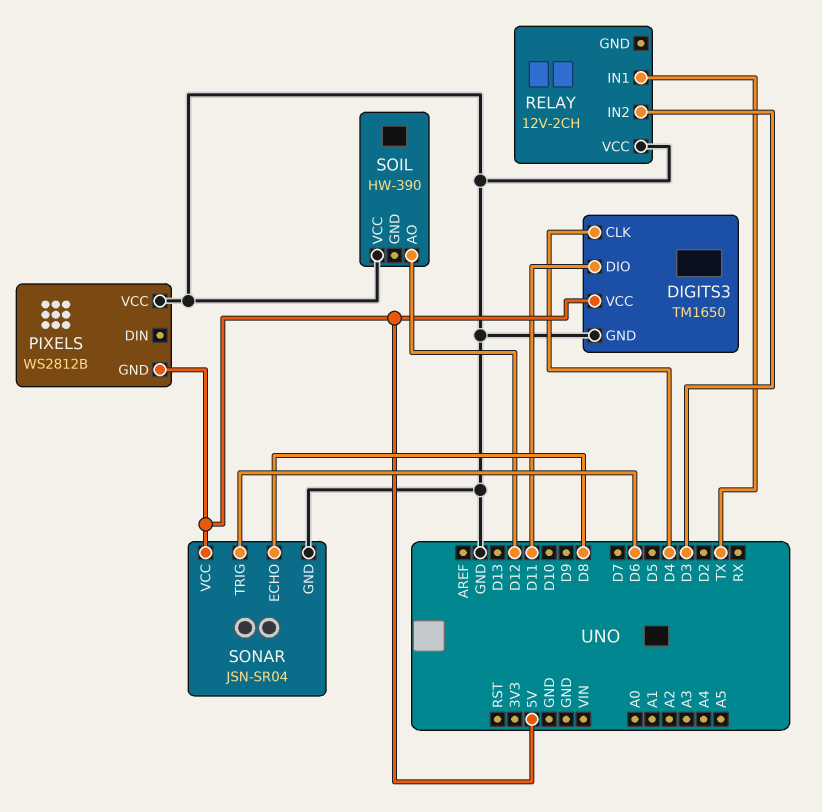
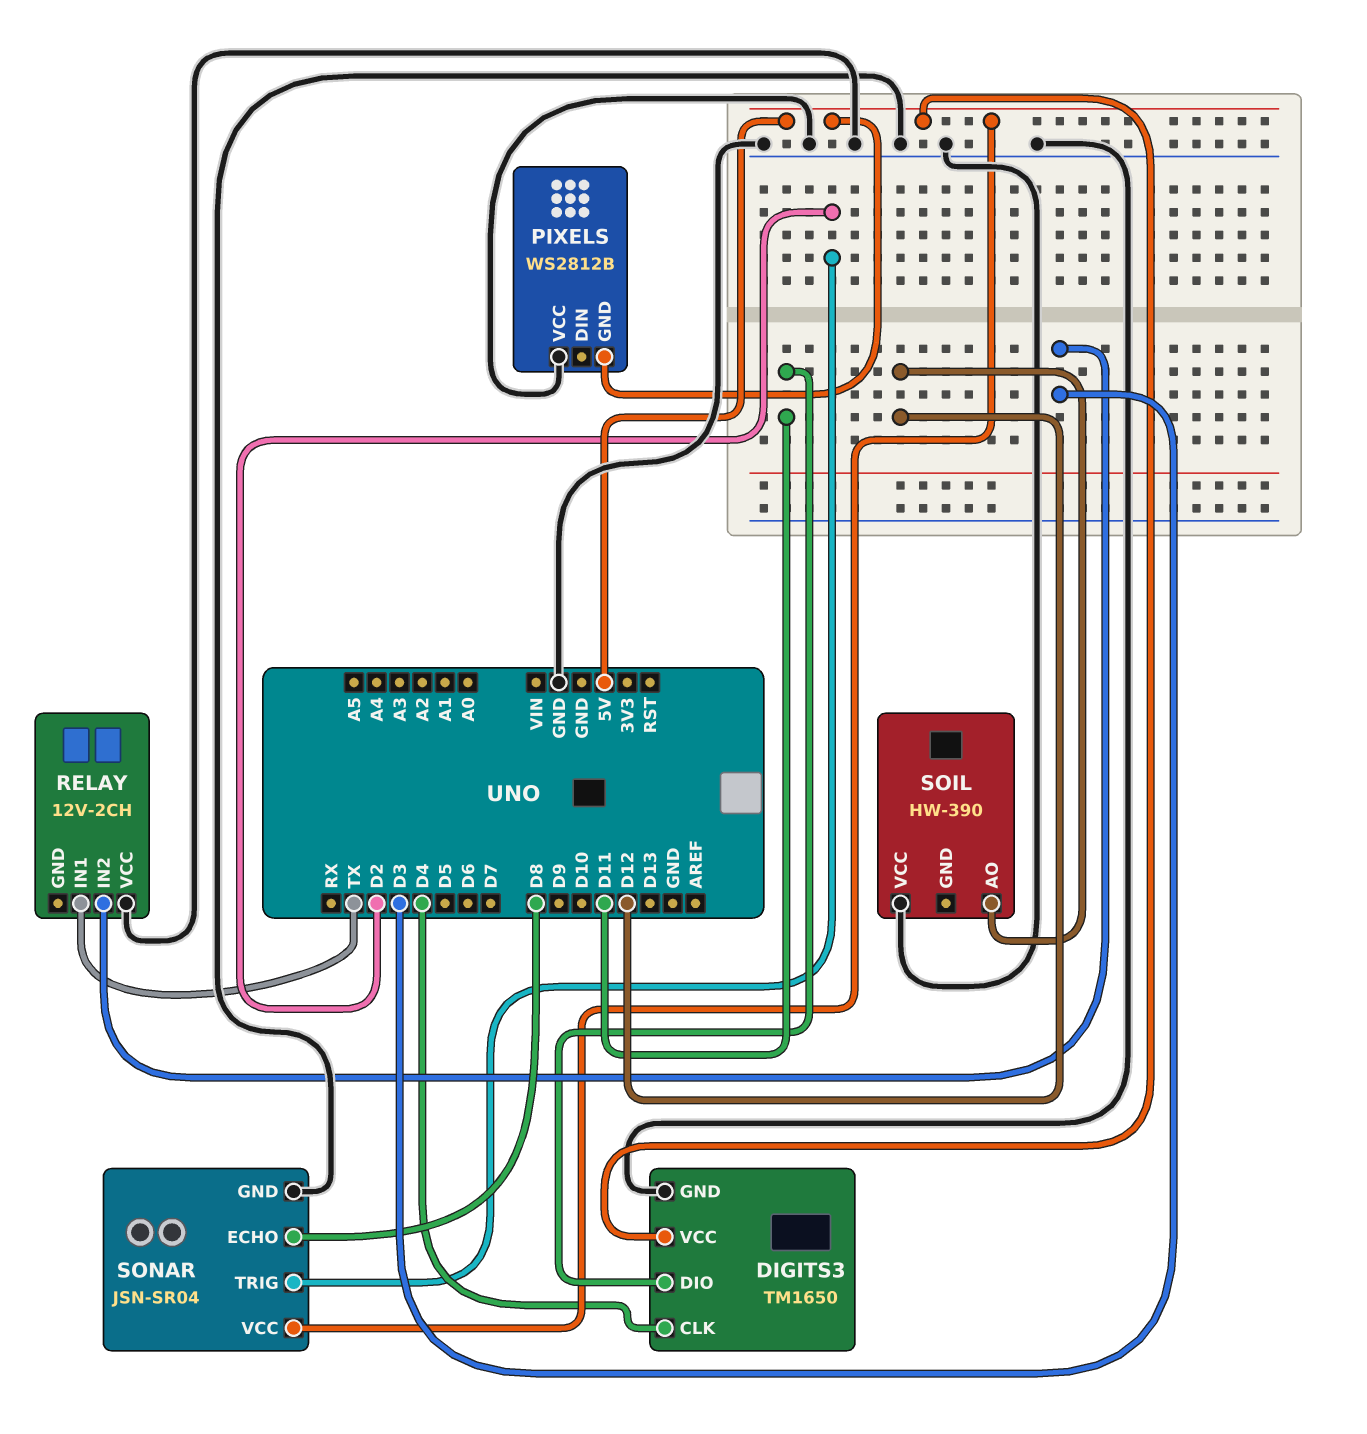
SONAR pin TRIG: D6 -> D2

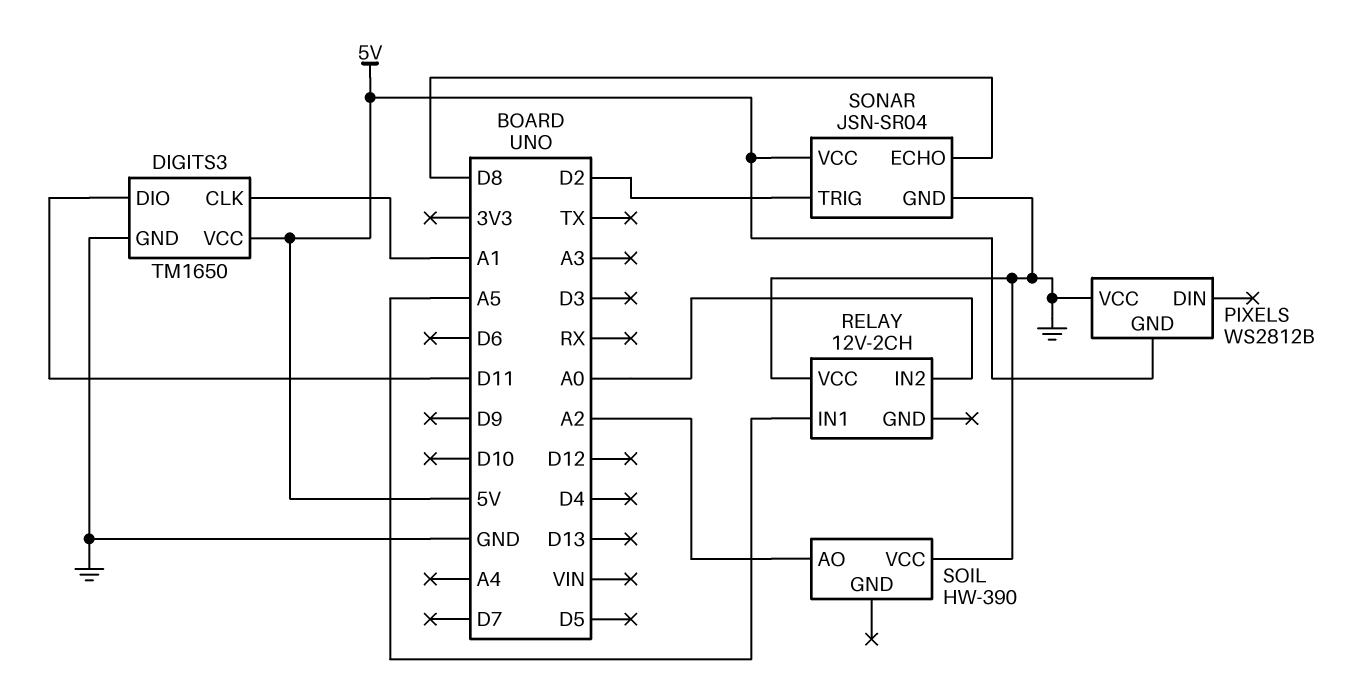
DIGITS3 pin CLK: D4 -> A1
RELAY pin IN1: TX -> A5
RELAY pin IN2: D3 -> A0
SOIL pin AO: D12 -> A2

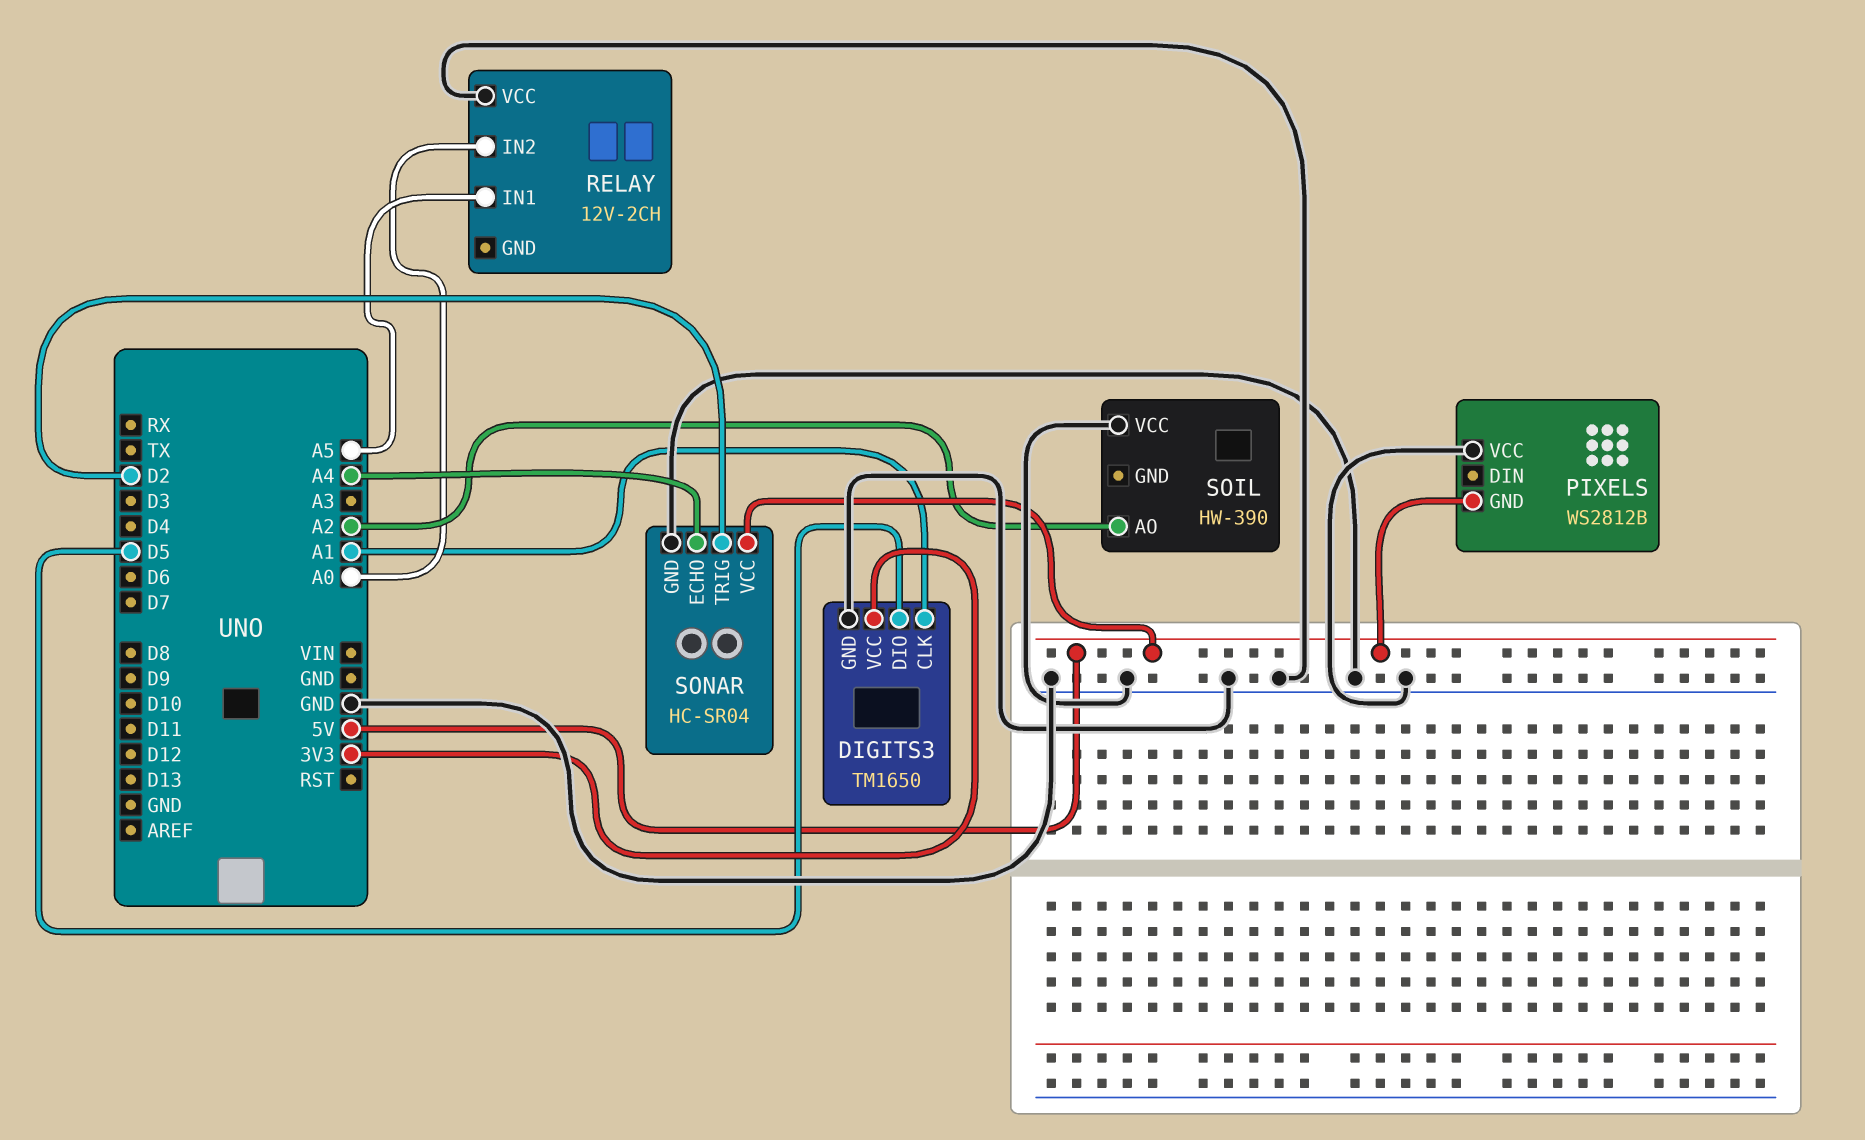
DIGITS3 pin DIO: D11 -> D5
DIGITS3 pin VCC: 5V -> 3V3
SONAR: JSN-SR04 -> HC-SR04
SONAR pin ECHO: D8 -> A4

